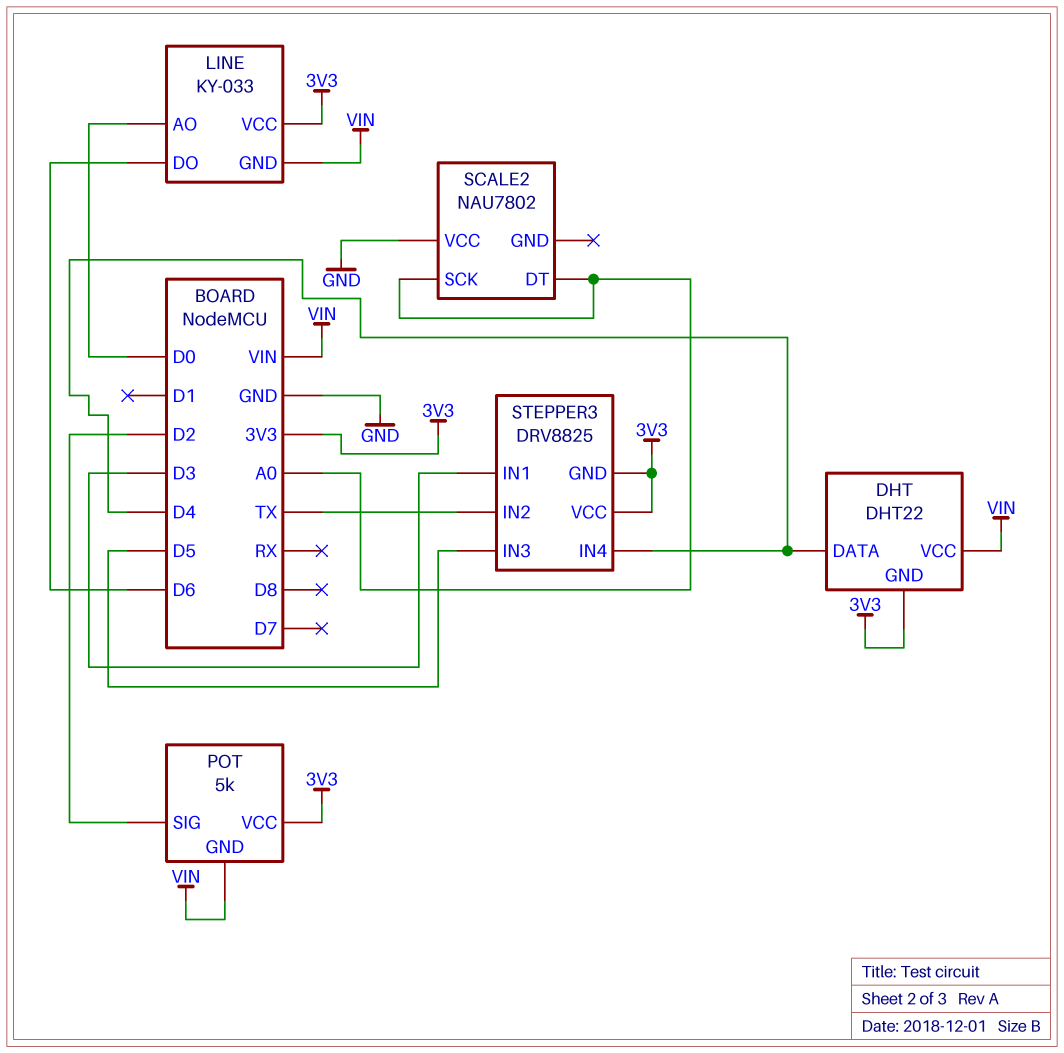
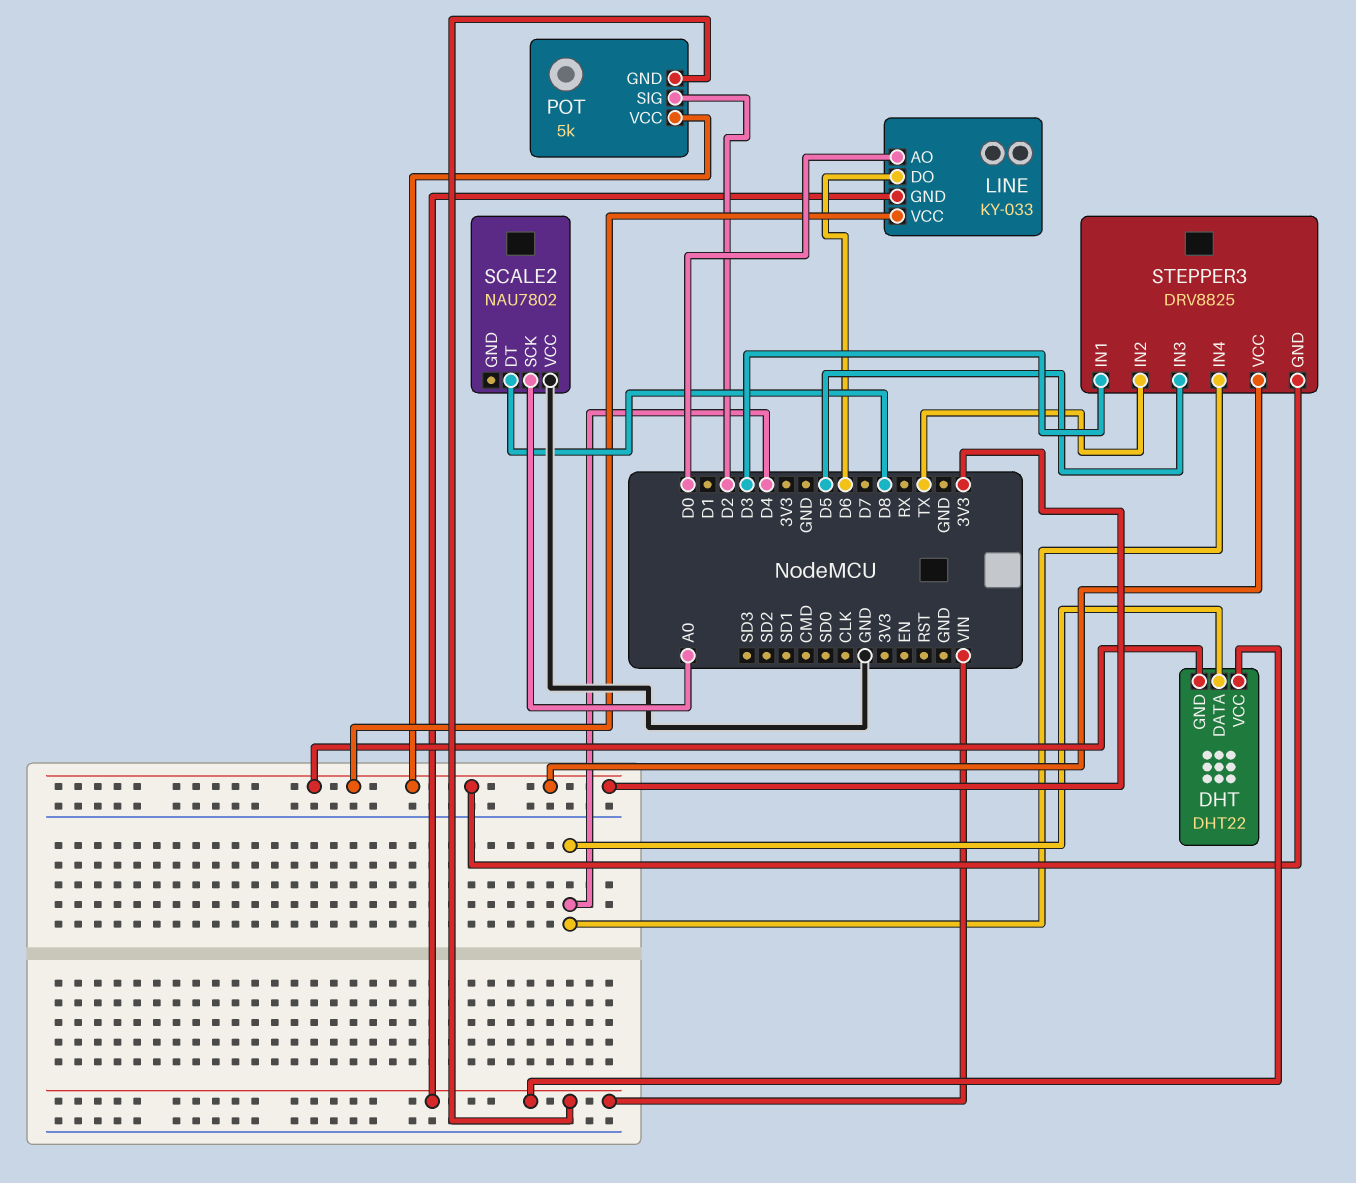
SCALE2 pin DT: A0 -> D8

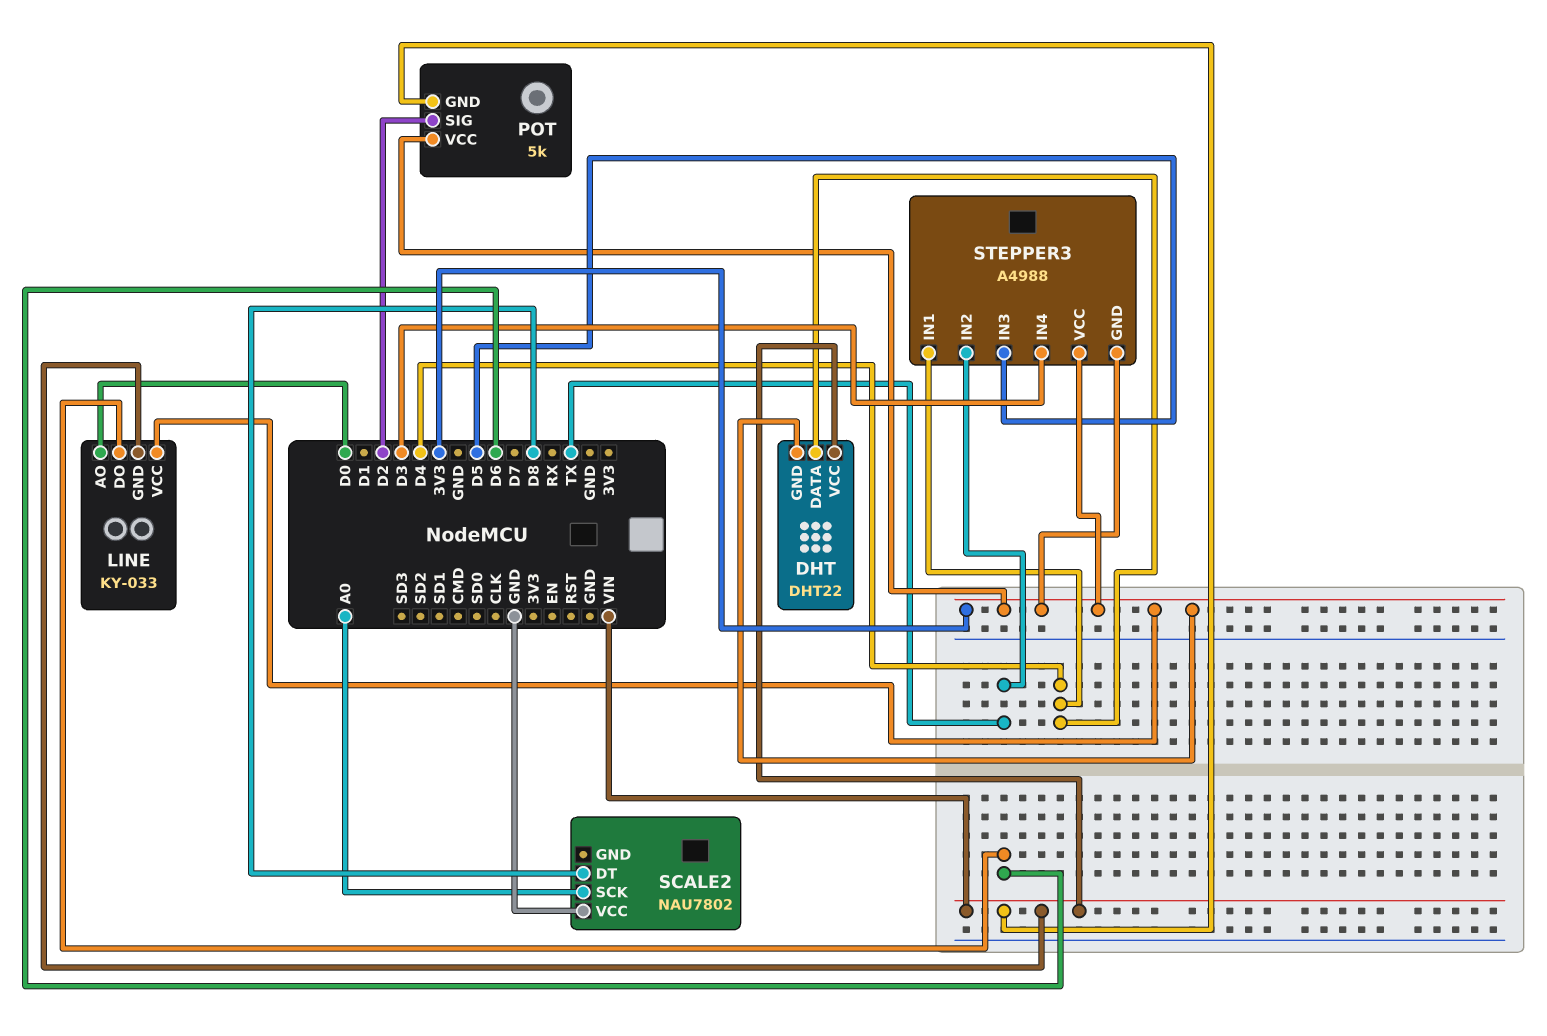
STEPPER3: DRV8825 -> A4988
STEPPER3 pin IN1: D3 -> D4
STEPPER3 pin IN4: D4 -> D3

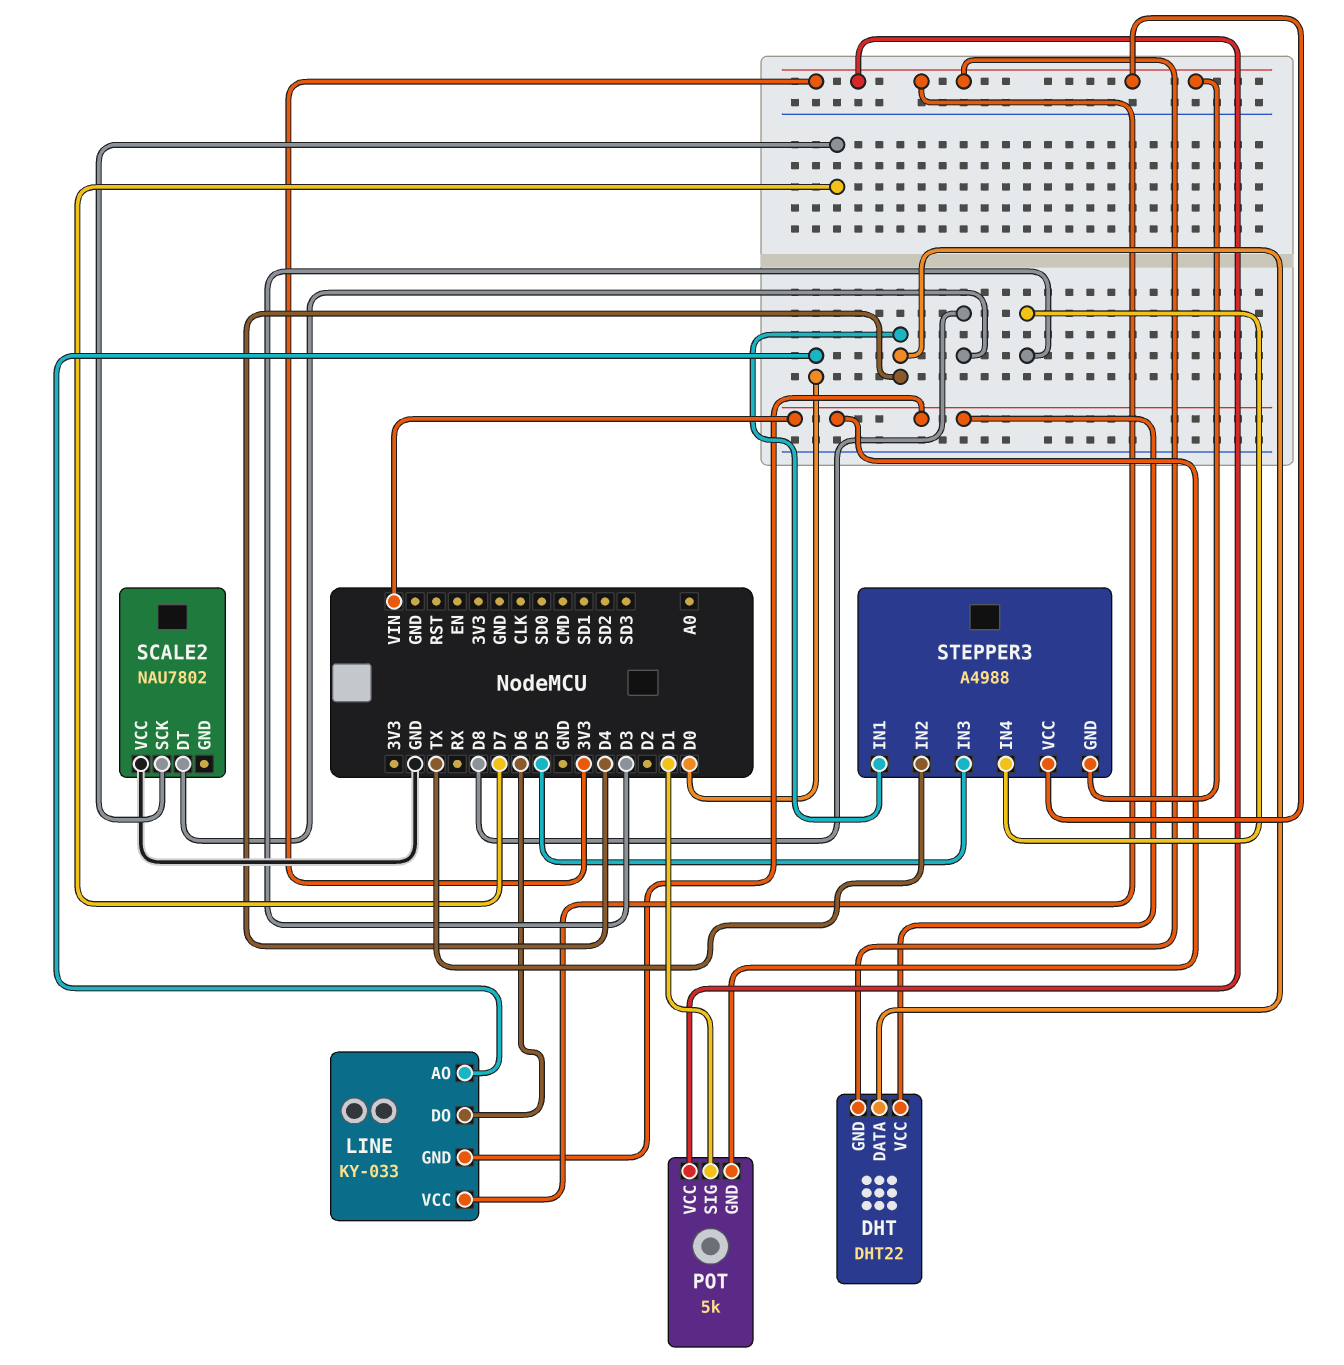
POT pin SIG: D2 -> D1
SCALE2 pin SCK: A0 -> D7

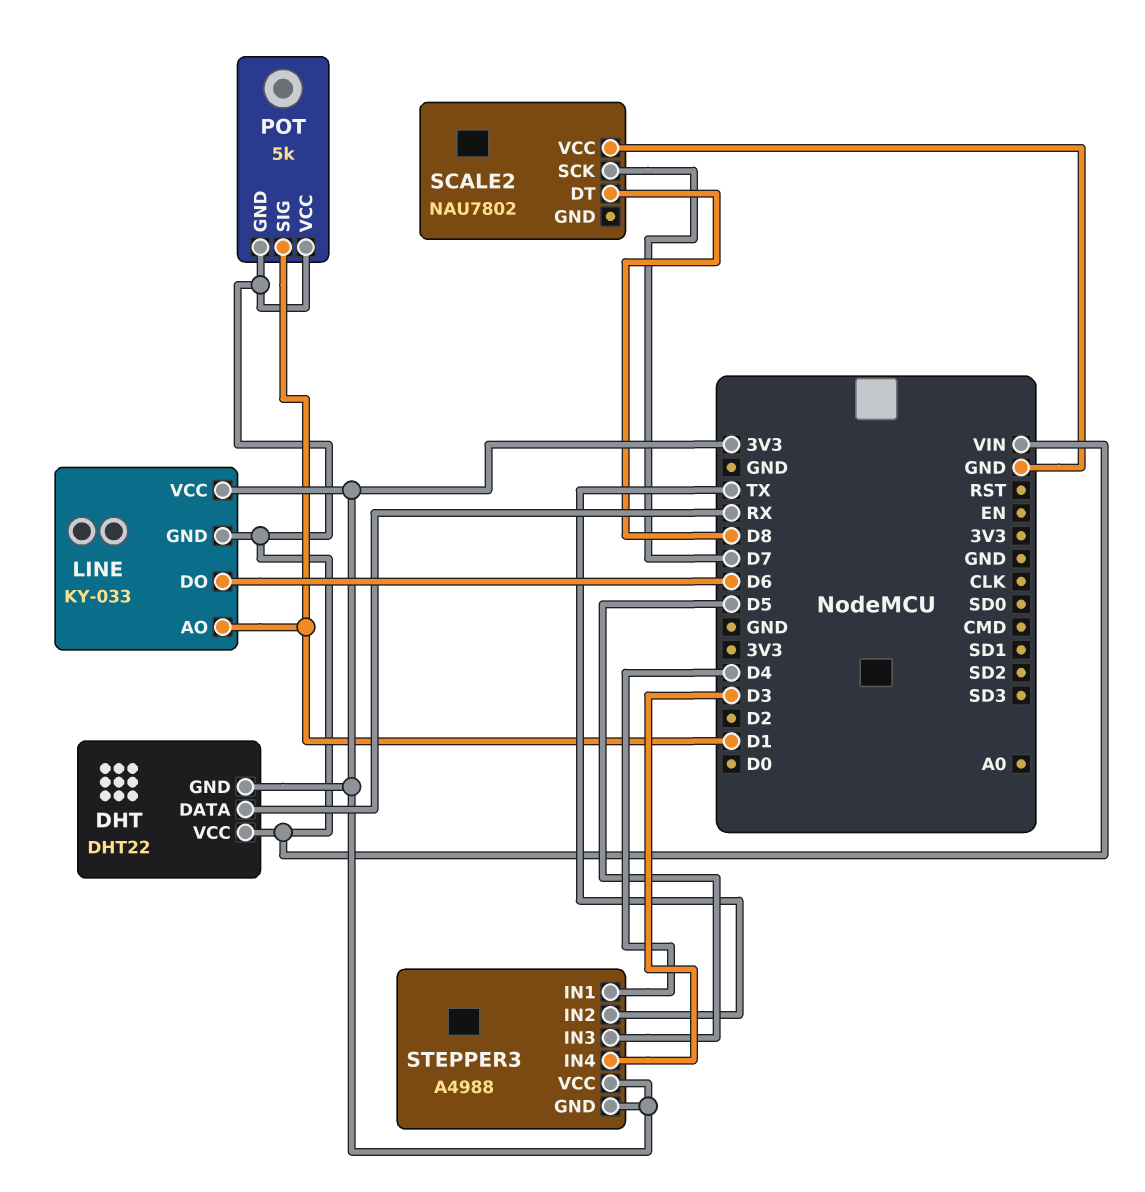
DHT pin DATA: D4 -> RX
LINE pin AO: D0 -> D1
POT pin VCC: 3V3 -> VIN

